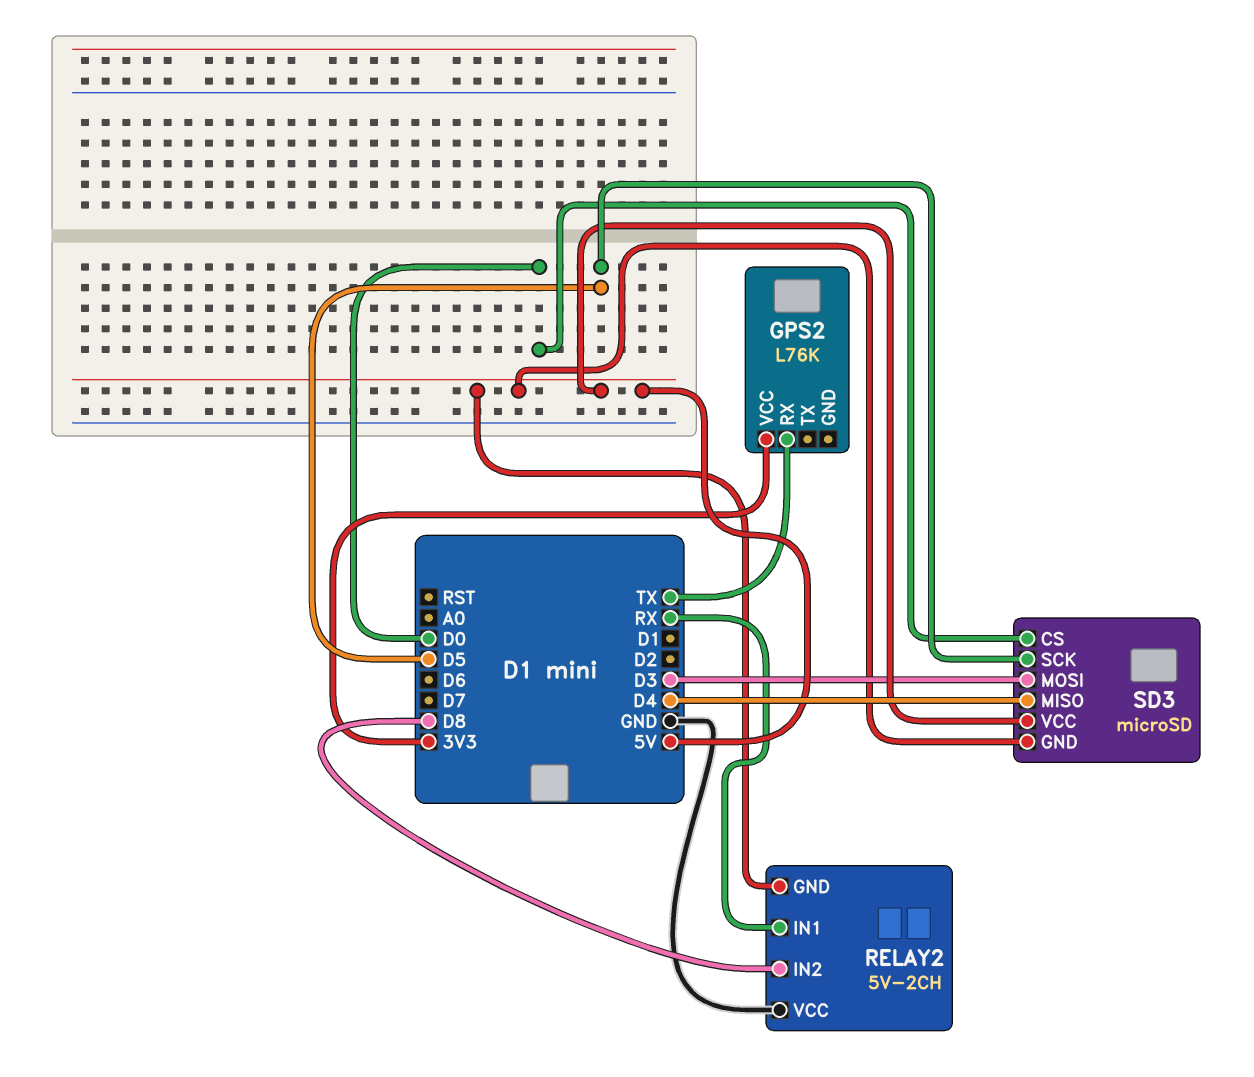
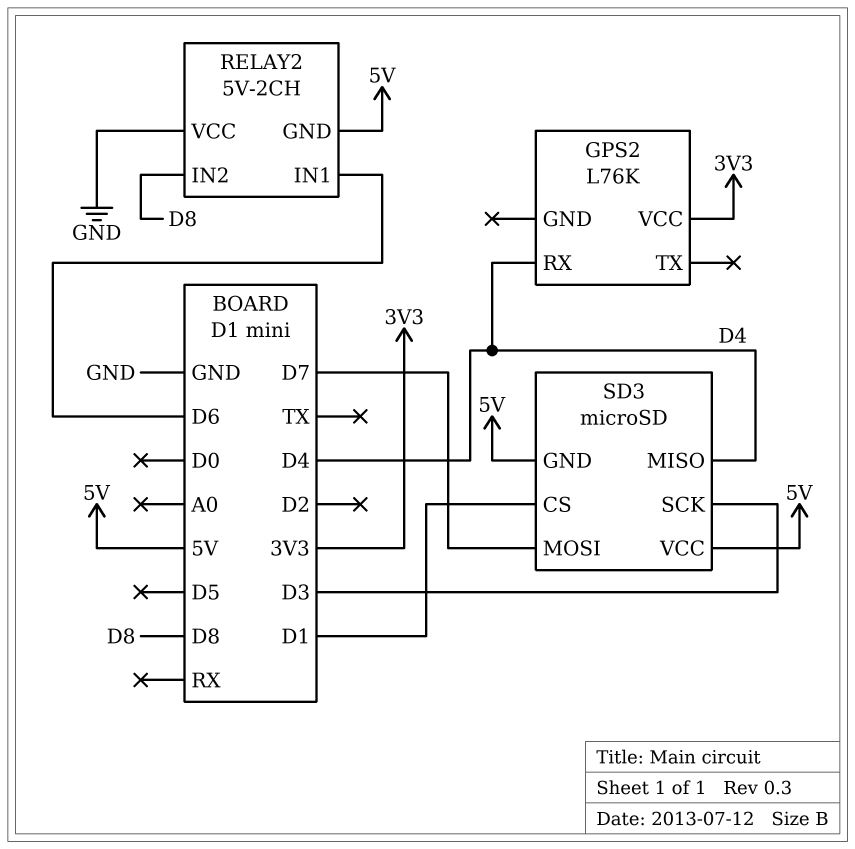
GPS2 pin RX: TX -> D4
RELAY2 pin IN1: RX -> D6
SD3 pin CS: D0 -> D1
SD3 pin MOSI: D3 -> D7
SD3 pin SCK: D5 -> D3

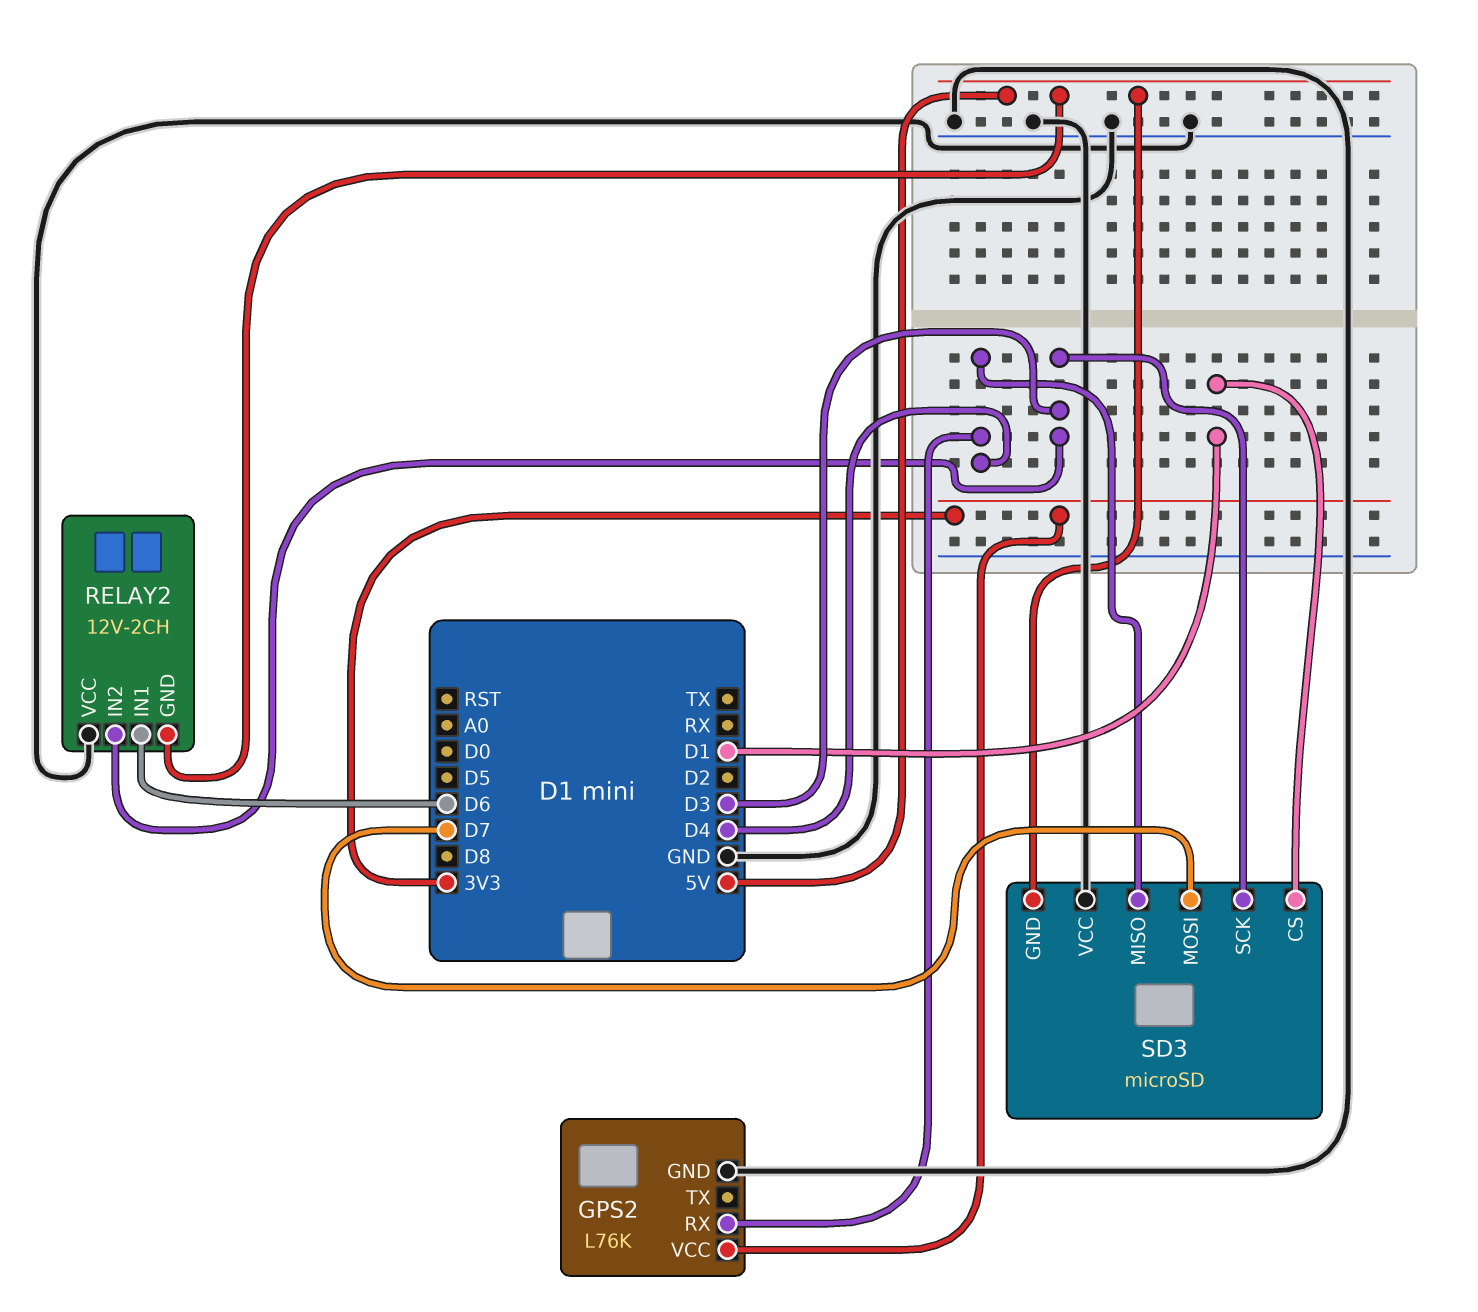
GPS2 pin GND: none -> GND
RELAY2: 5V-2CH -> 12V-2CH
RELAY2 pin IN2: D8 -> D3
SD3 pin VCC: 5V -> GND

